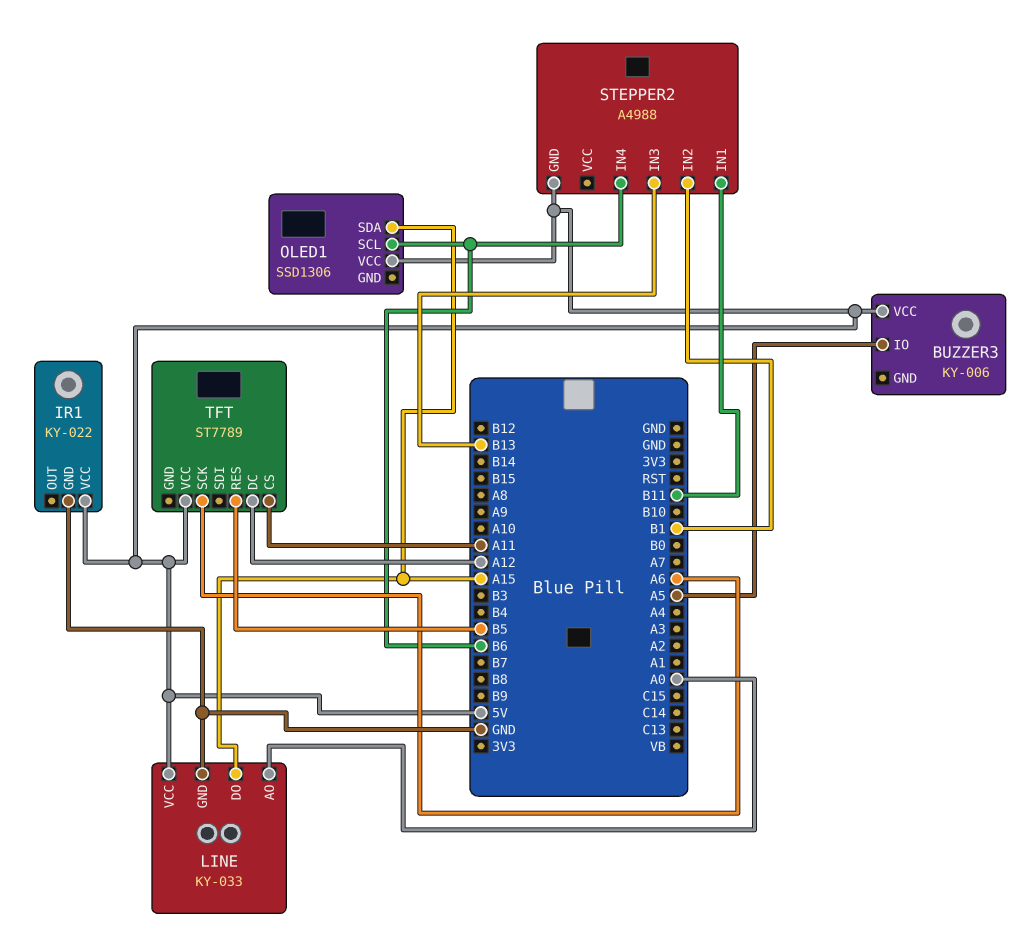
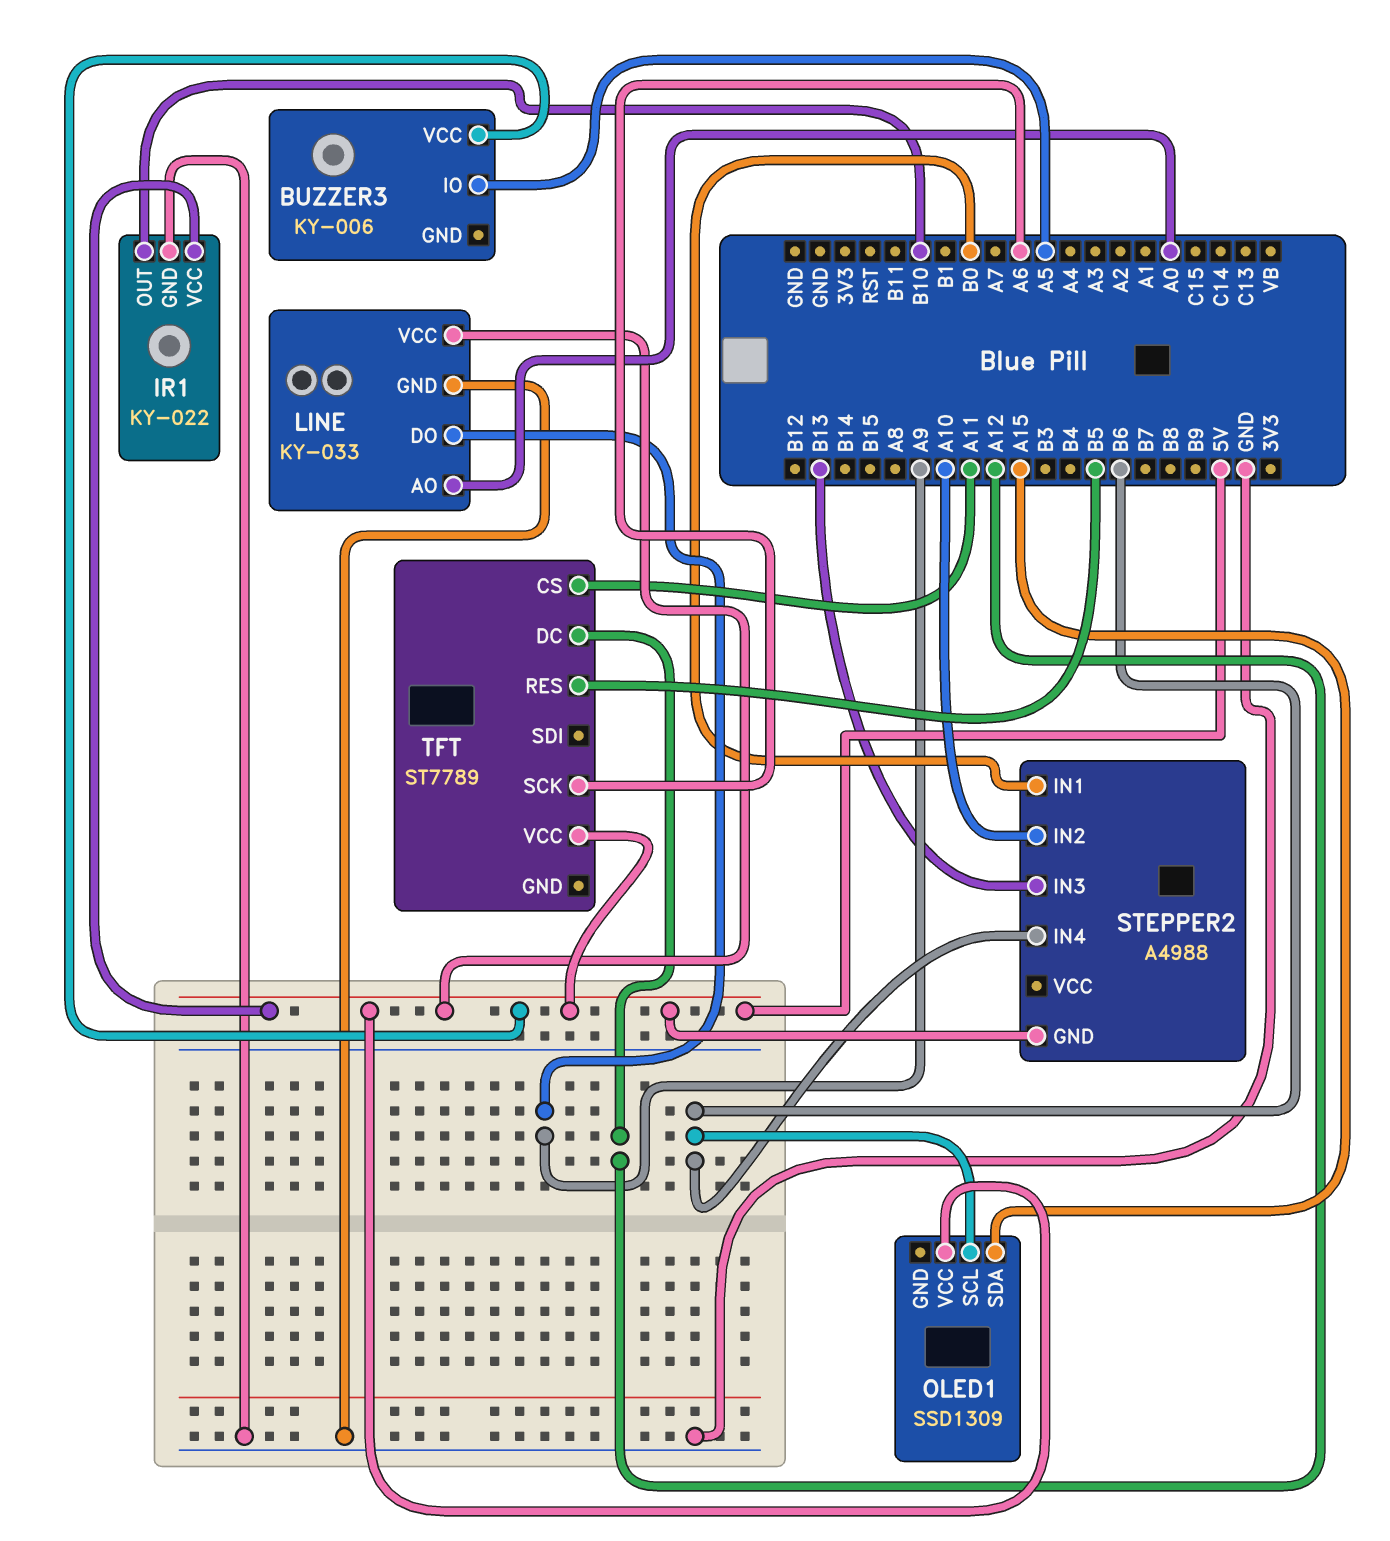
IR1 pin OUT: none -> B10
LINE pin DO: A15 -> A9
OLED1: SSD1306 -> SSD1309
STEPPER2 pin IN1: B11 -> B0
STEPPER2 pin IN2: B1 -> A10

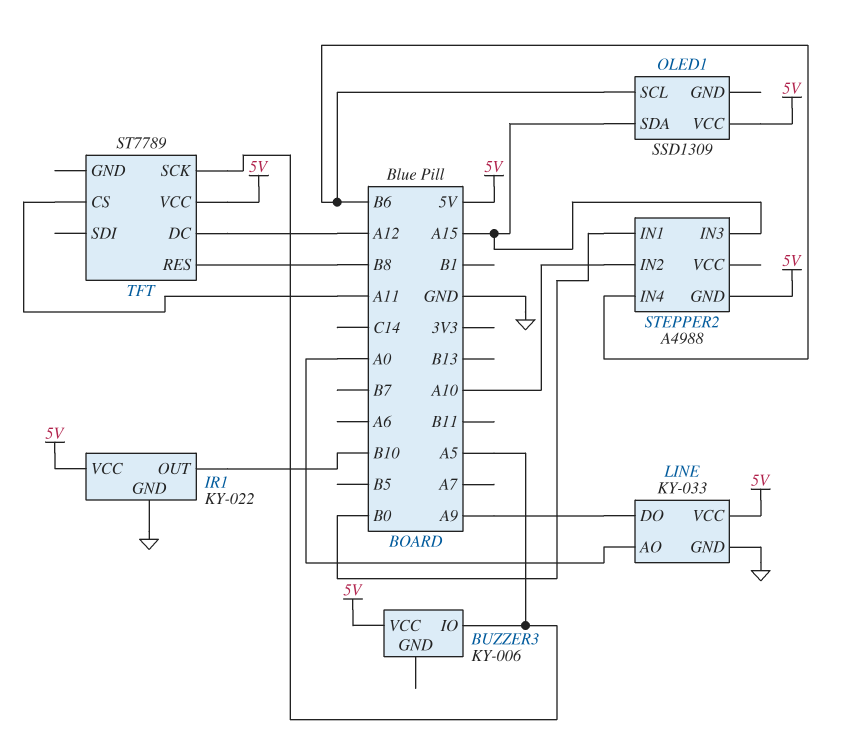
STEPPER2 pin IN3: B13 -> A15
TFT pin RES: B5 -> B8
TFT pin SCK: A6 -> A5

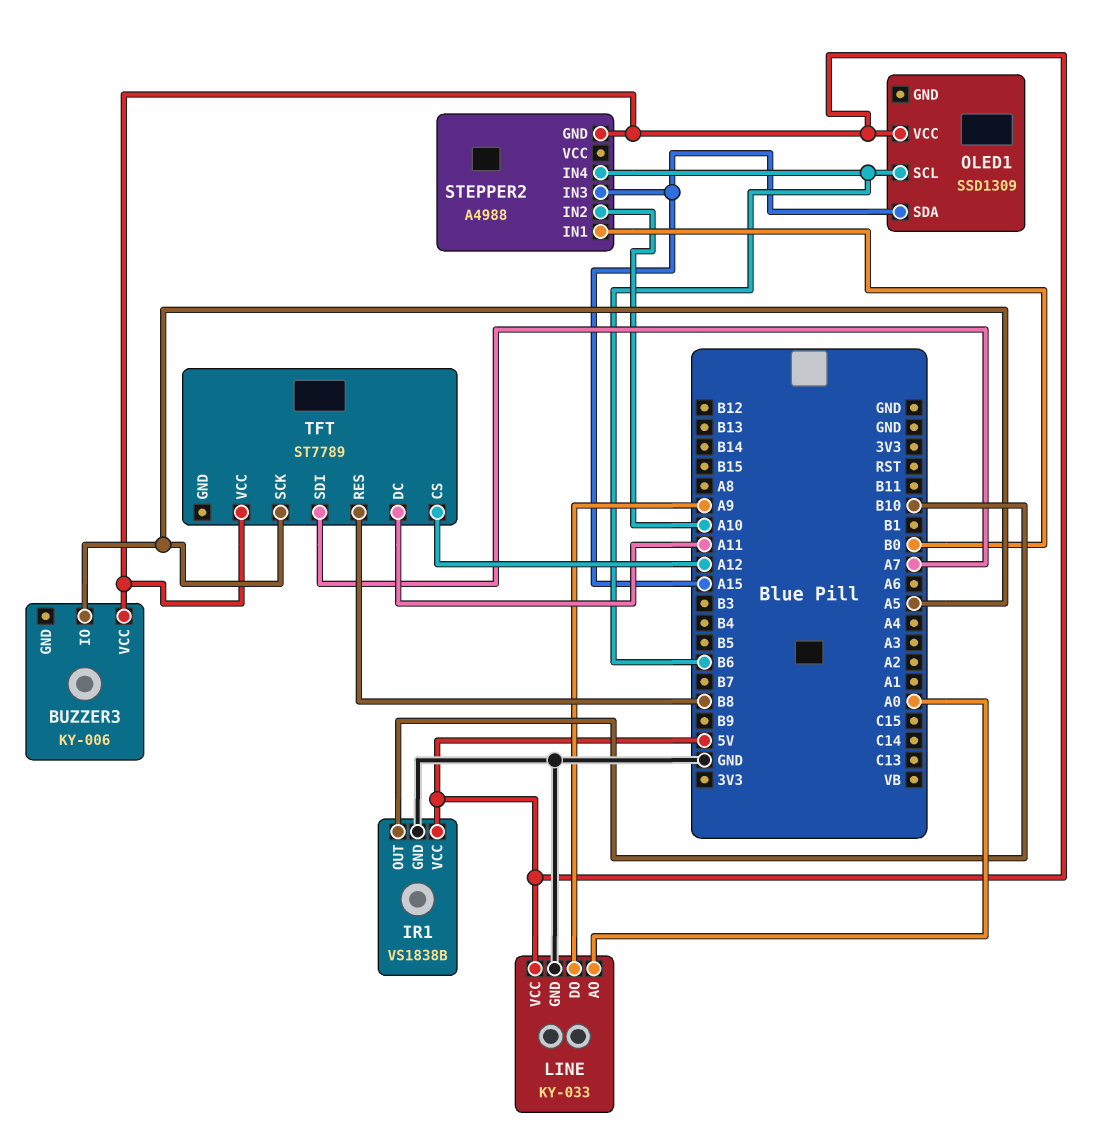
IR1: KY-022 -> VS1838B
TFT pin CS: A11 -> A12
TFT pin DC: A12 -> A11
TFT pin SDI: none -> A7

